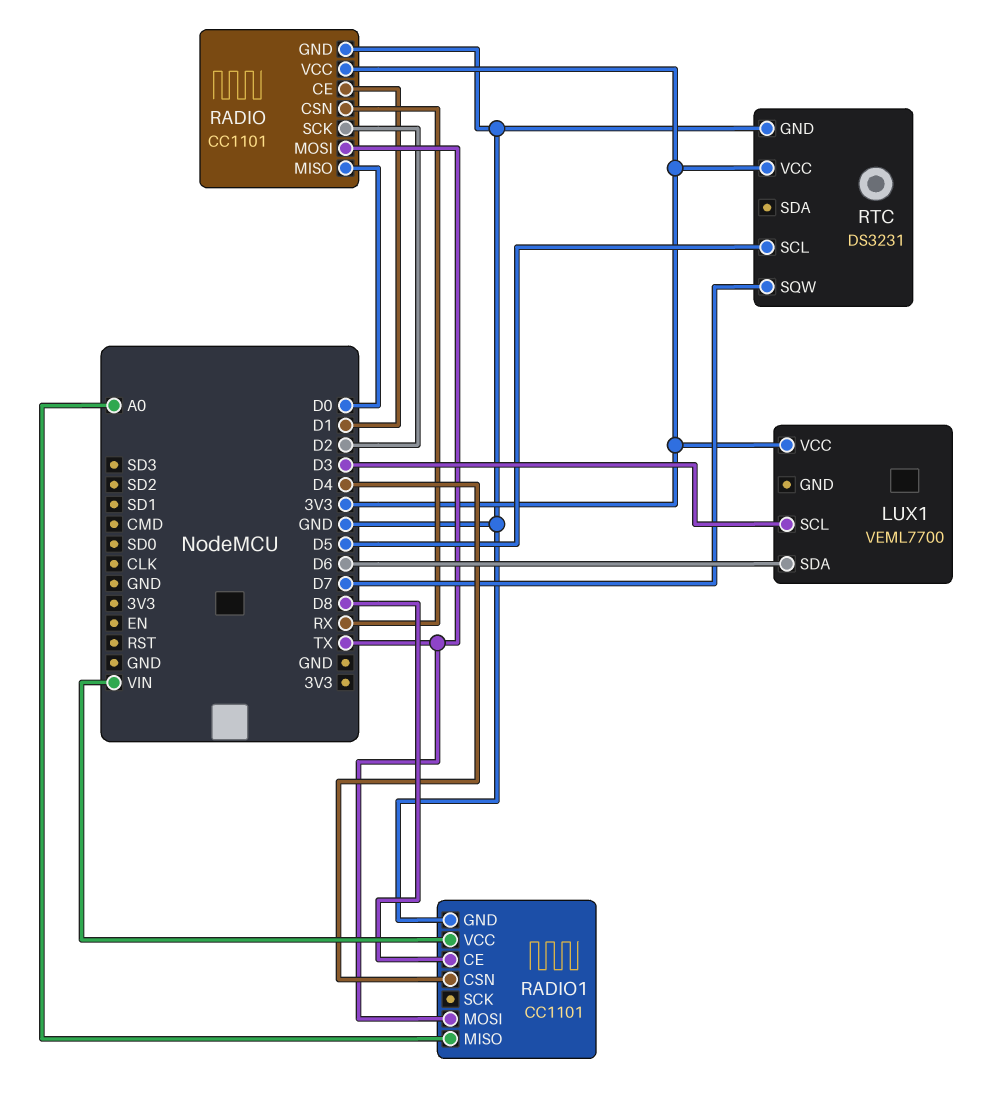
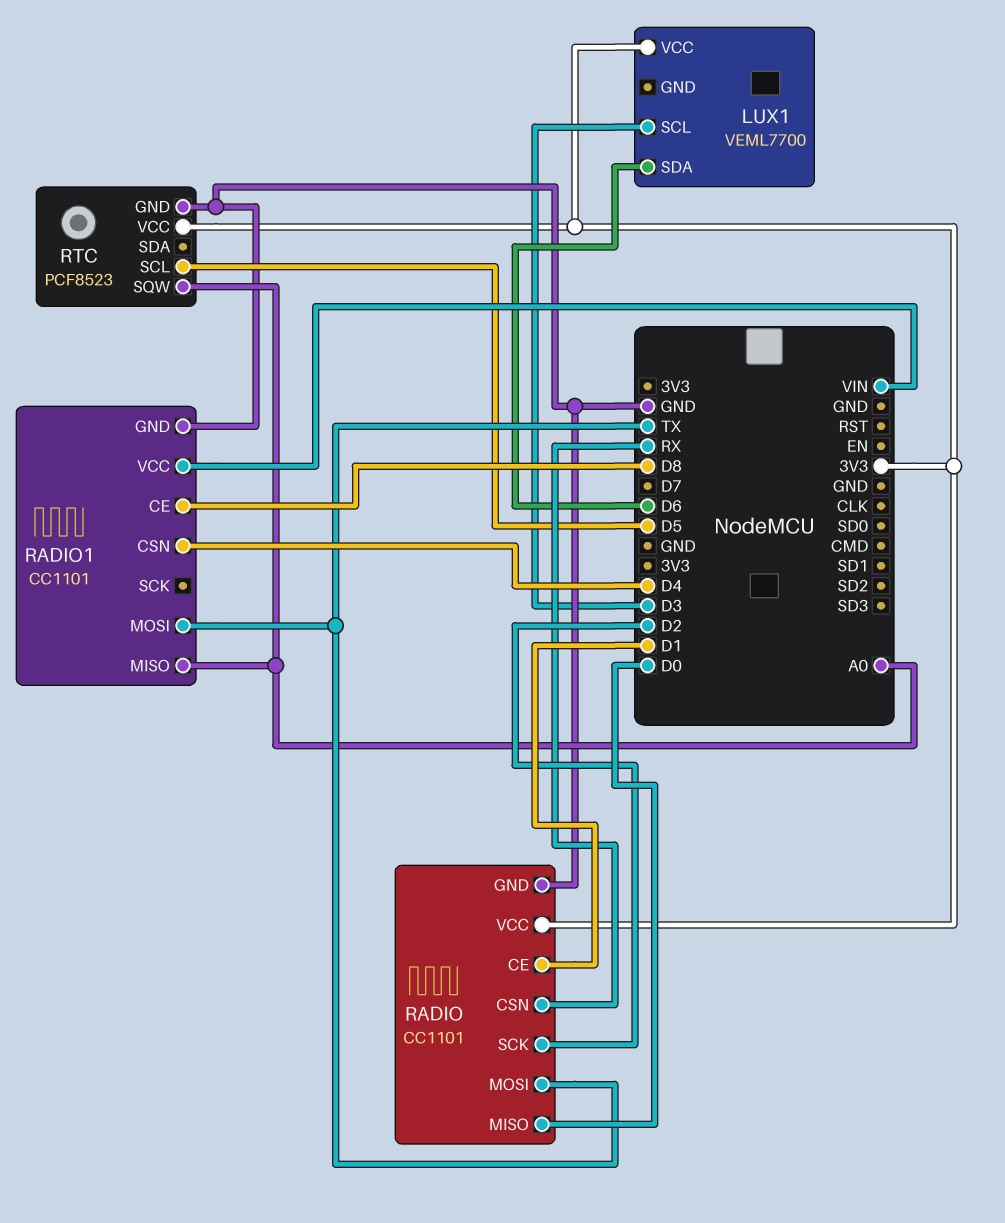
RTC: DS3231 -> PCF8523
RTC pin SQW: D7 -> A0

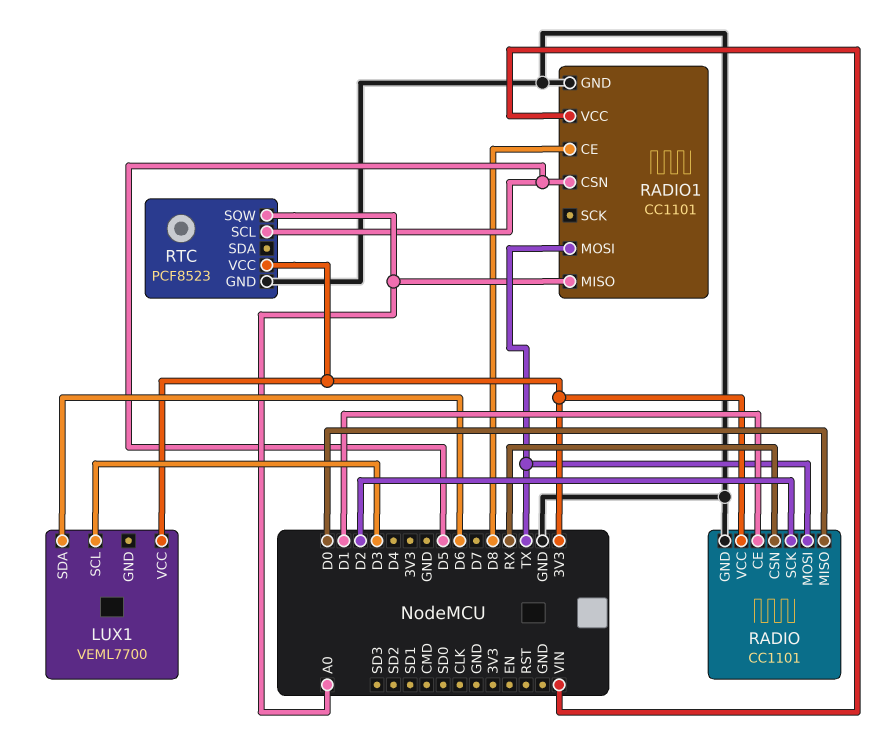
RADIO1 pin CSN: D4 -> D5

